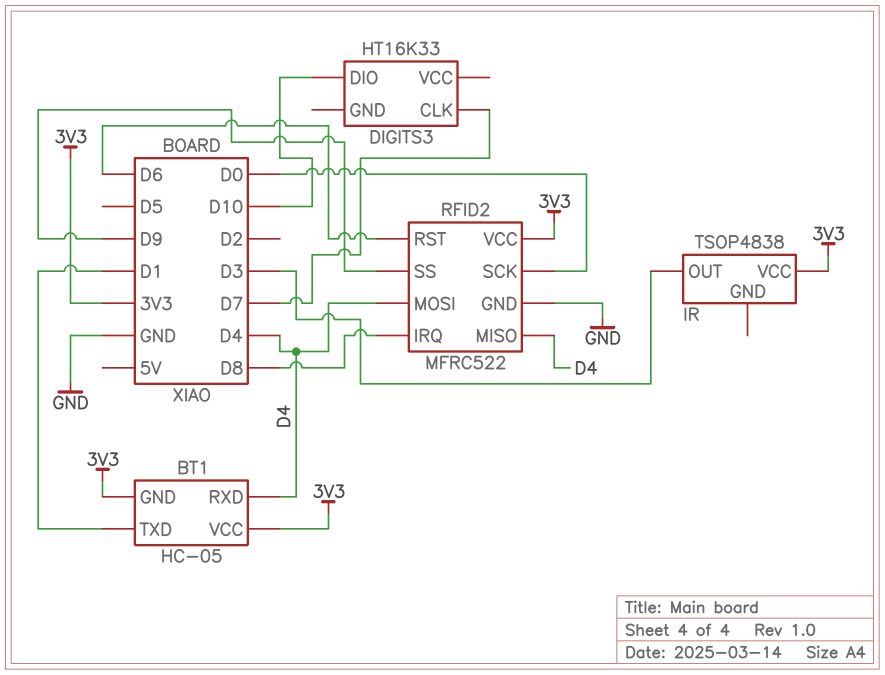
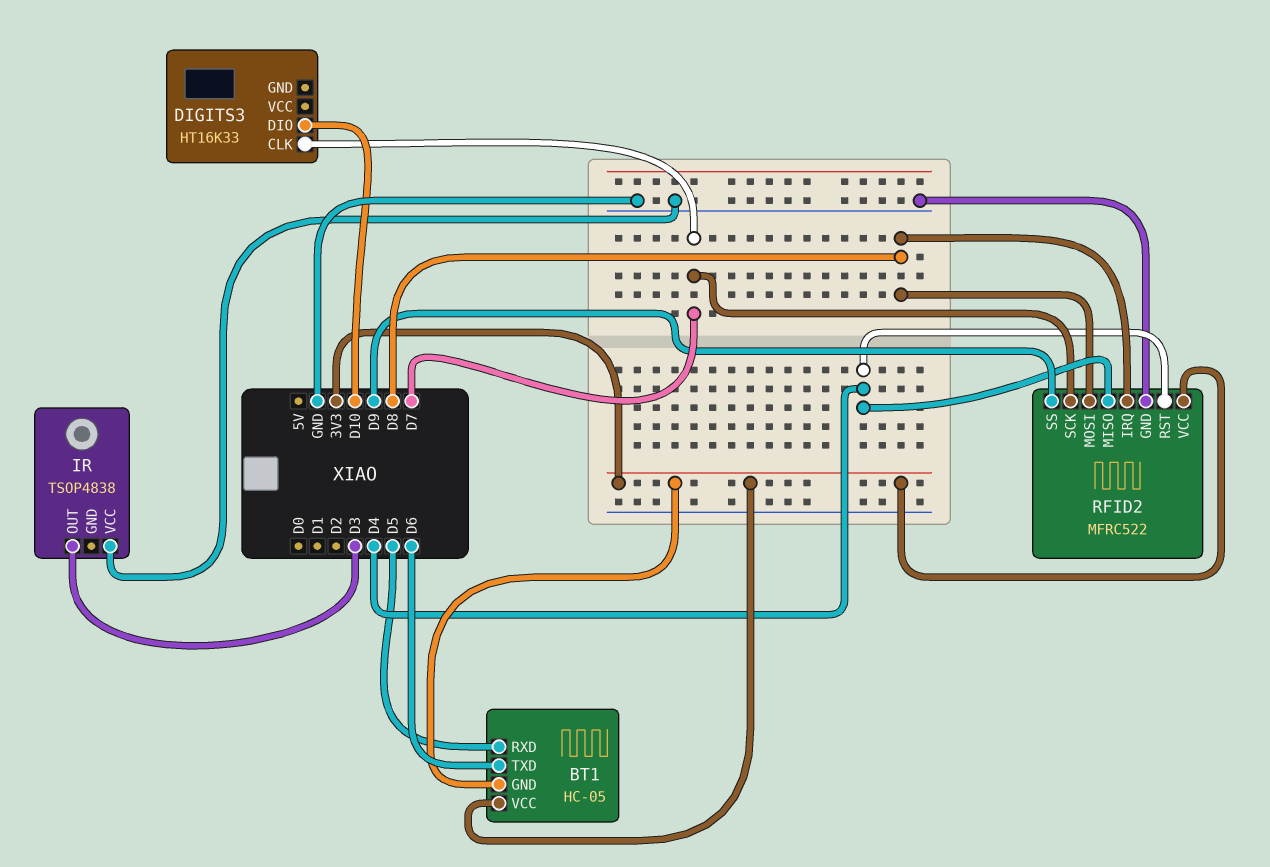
BT1 pin RXD: D4 -> D5
BT1 pin TXD: D1 -> D6
IR pin VCC: 3V3 -> GND
RFID2 pin MOSI: D4 -> D8
RFID2 pin RST: D6 -> D4
RFID2 pin SCK: D0 -> D7

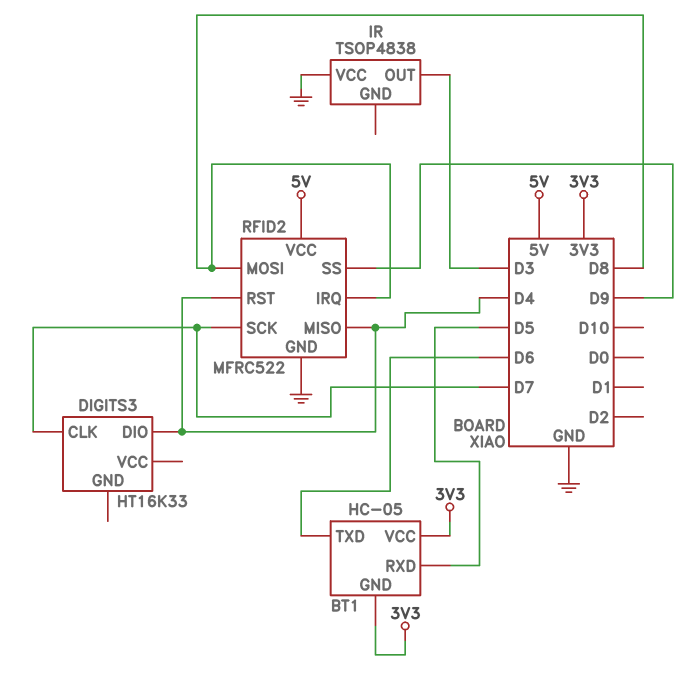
DIGITS3 pin DIO: D10 -> D4
RFID2 pin VCC: 3V3 -> 5V

